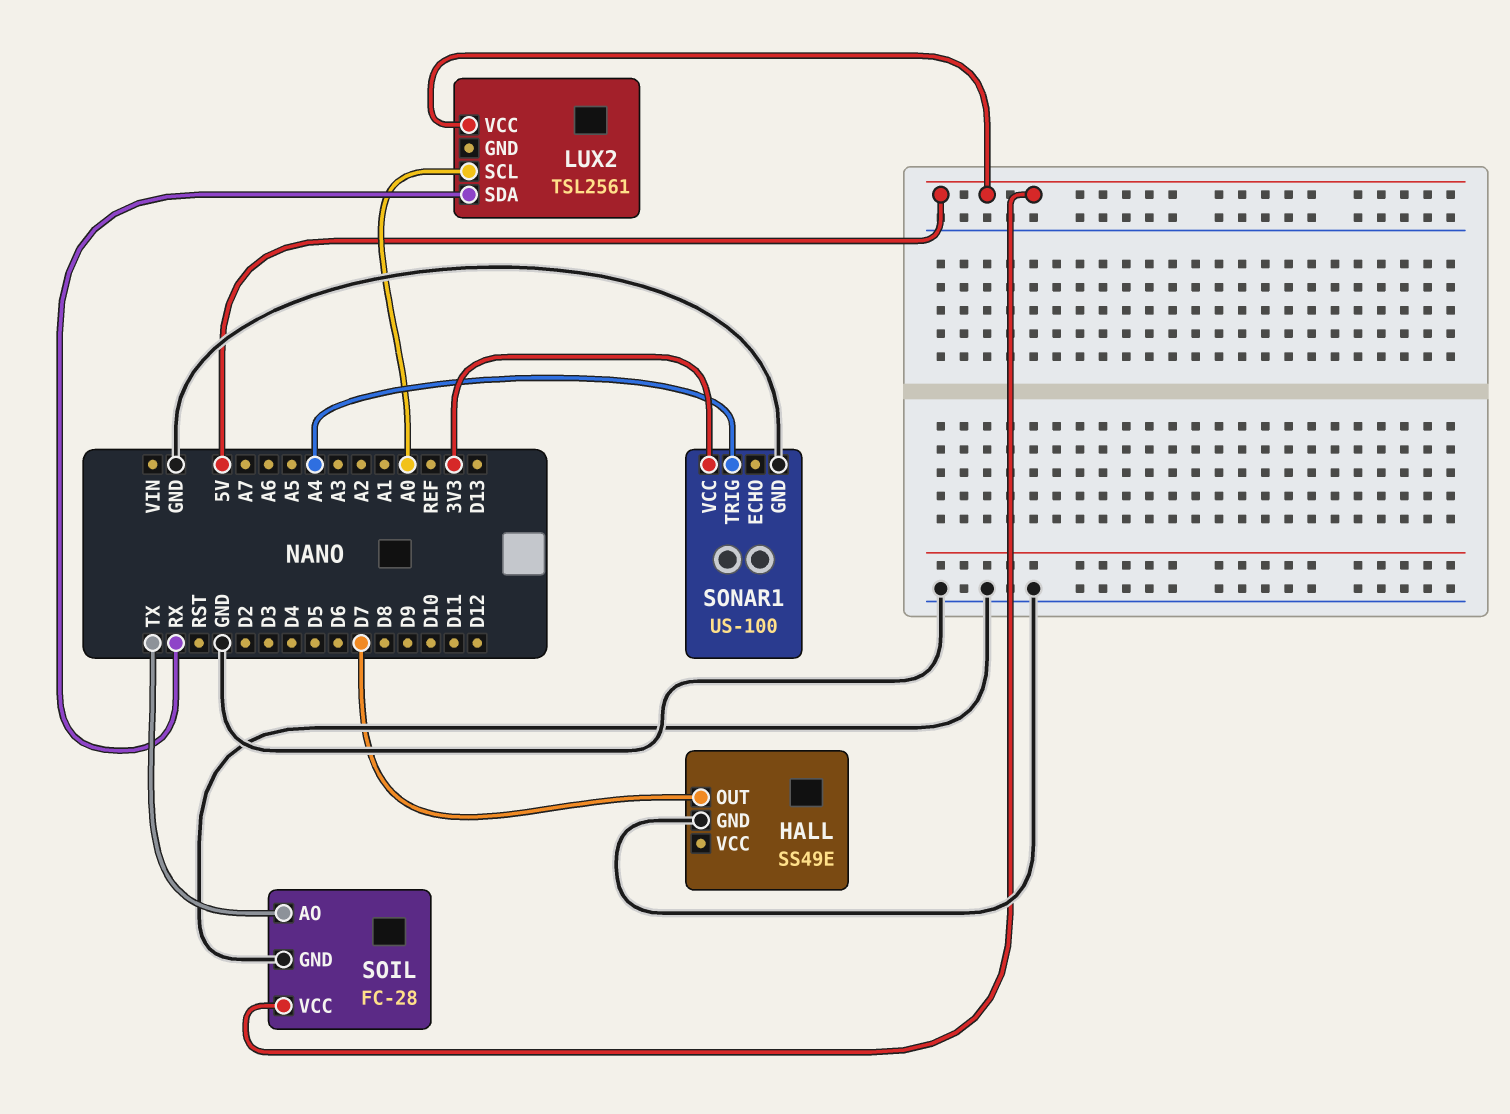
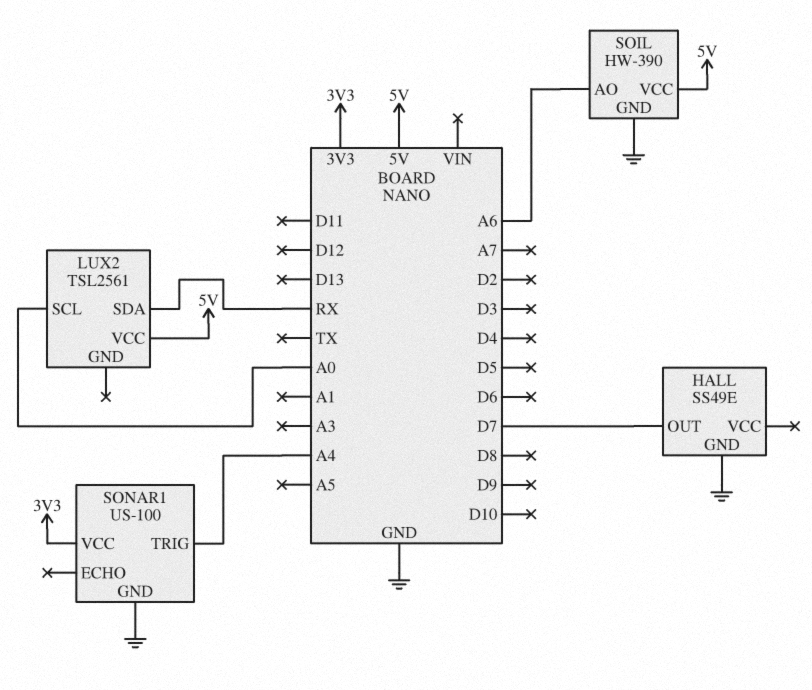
SOIL: FC-28 -> HW-390
SOIL pin AO: TX -> A6

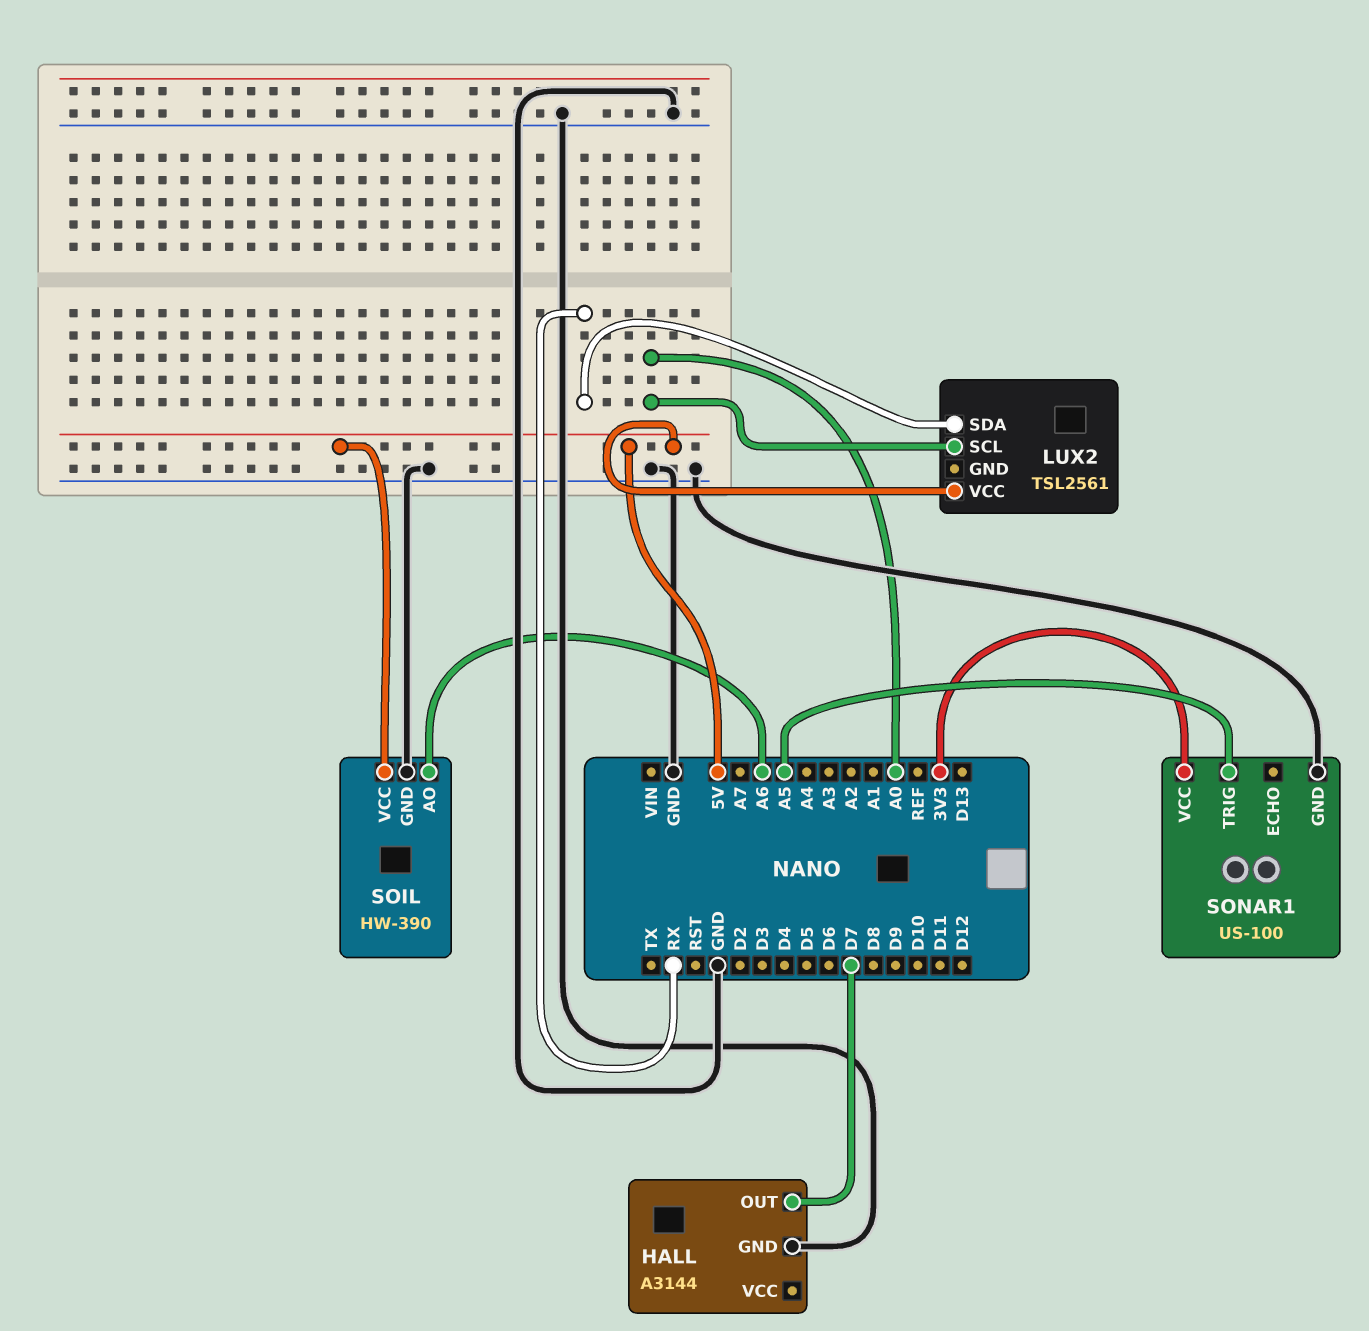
HALL: SS49E -> A3144
SONAR1 pin TRIG: A4 -> A5

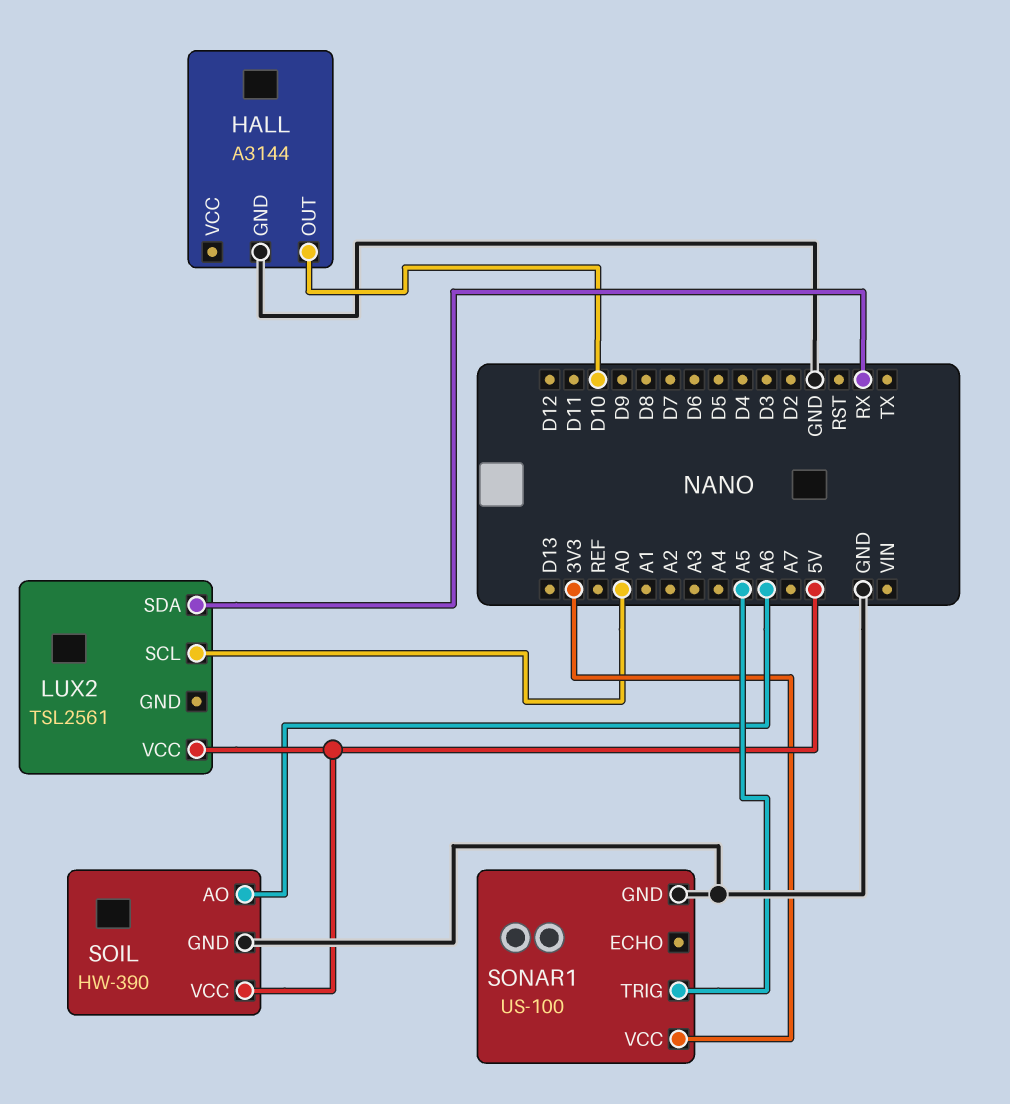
HALL pin OUT: D7 -> D10

